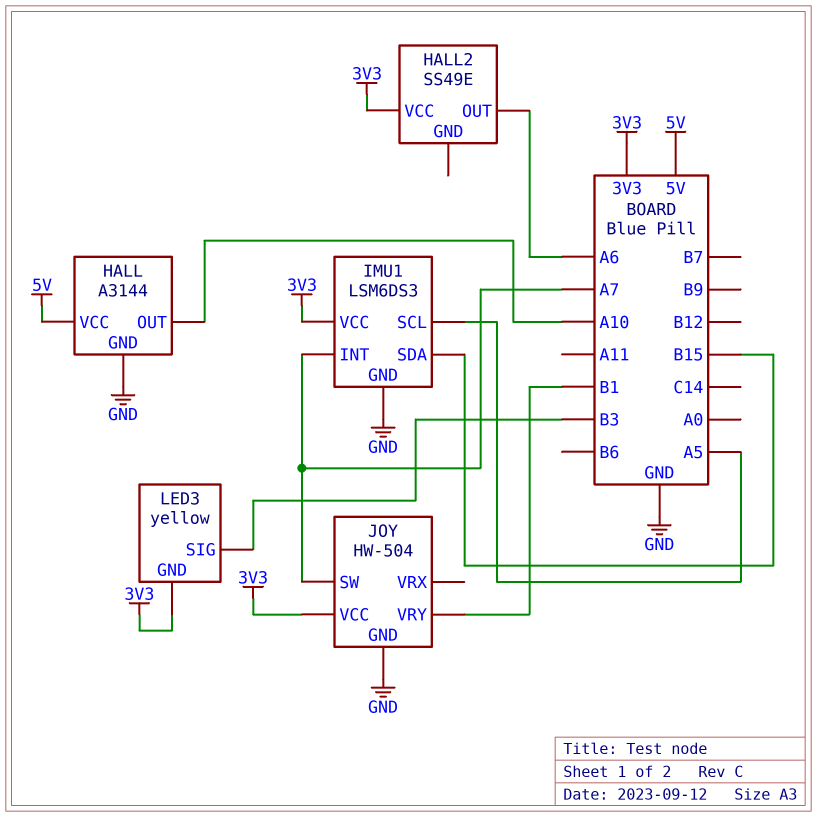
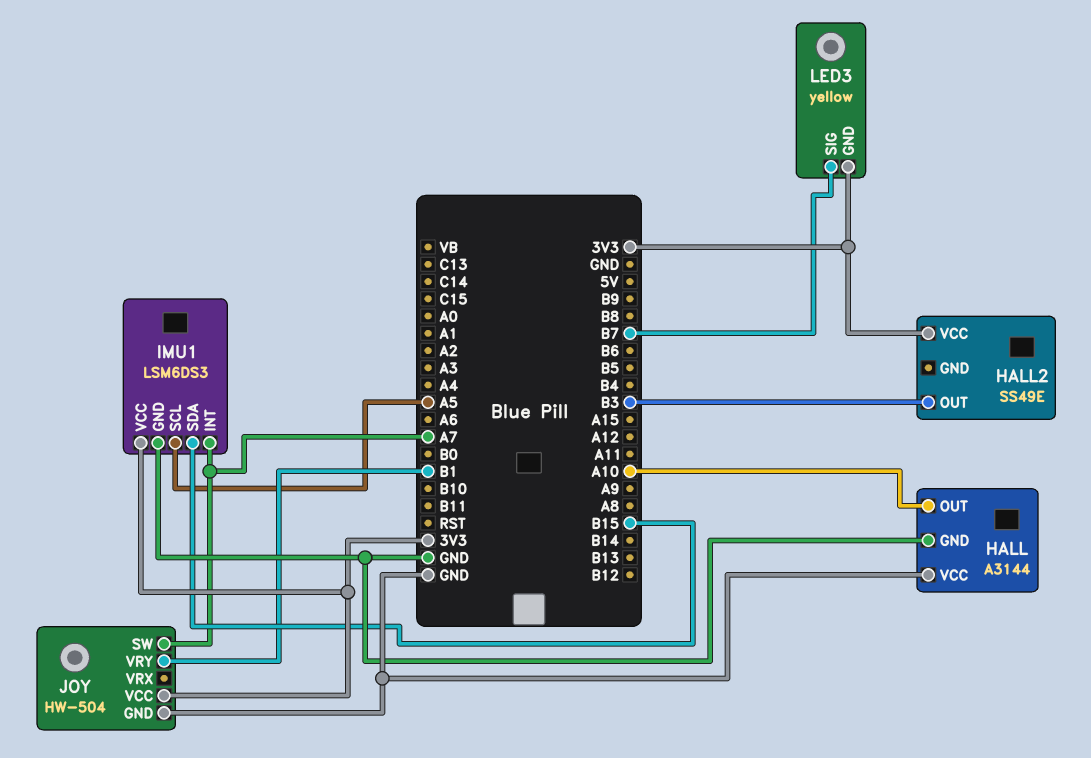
HALL pin VCC: 5V -> GND
HALL2 pin OUT: A6 -> B3
LED3 pin SIG: B3 -> B7

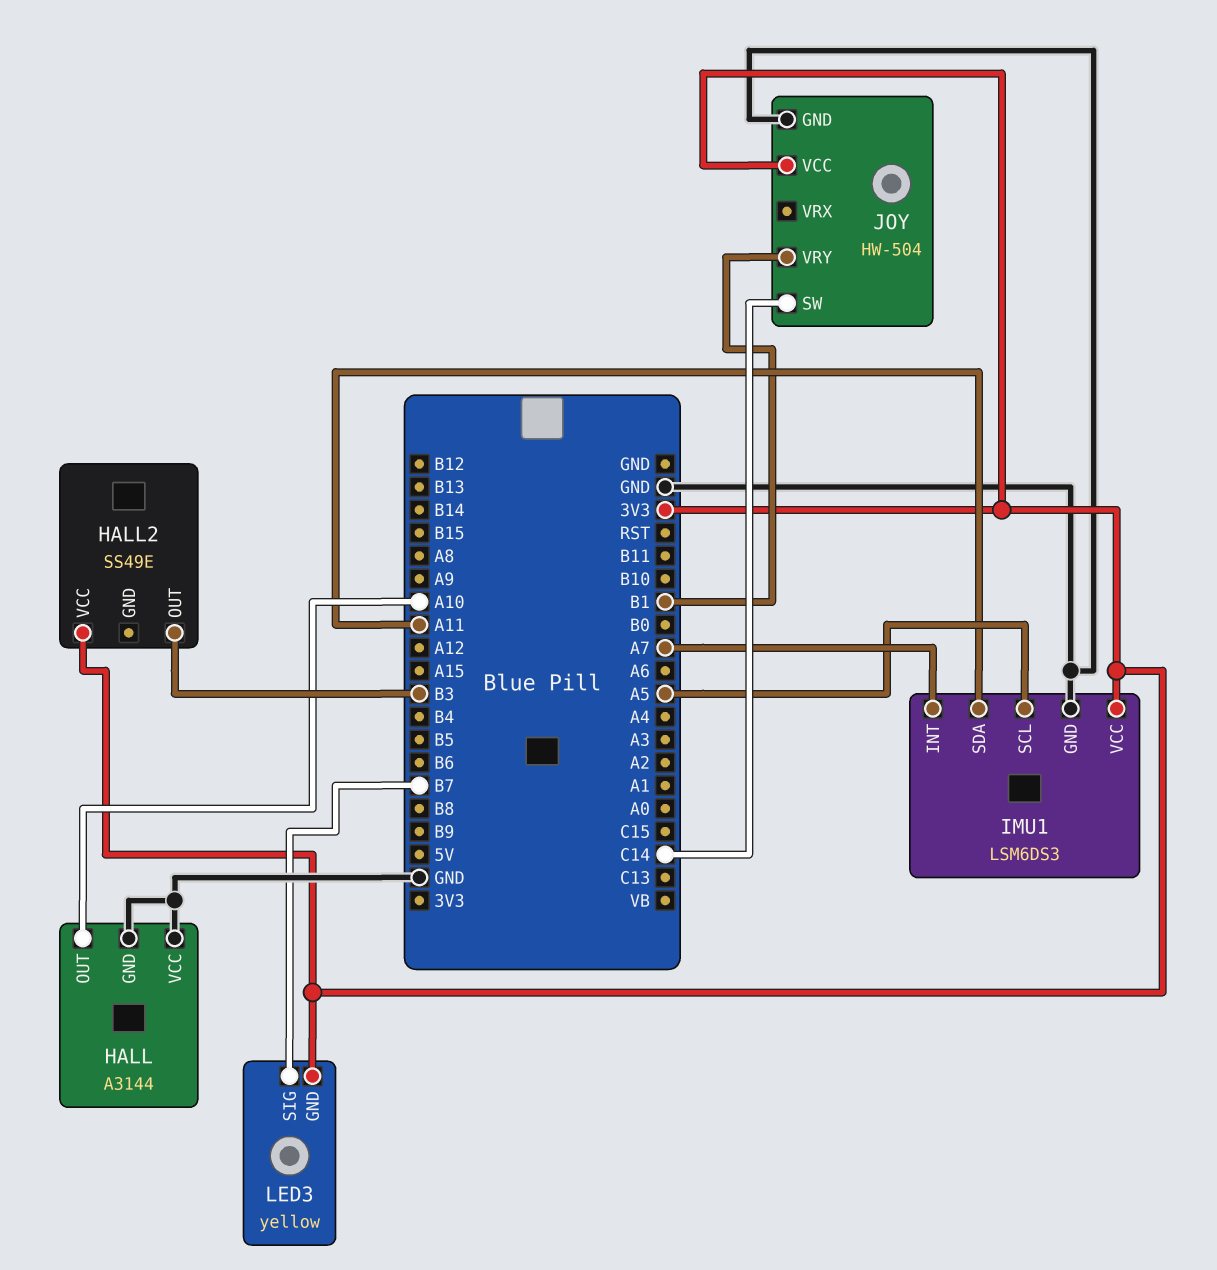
IMU1 pin SDA: B15 -> A11
JOY pin SW: A7 -> C14

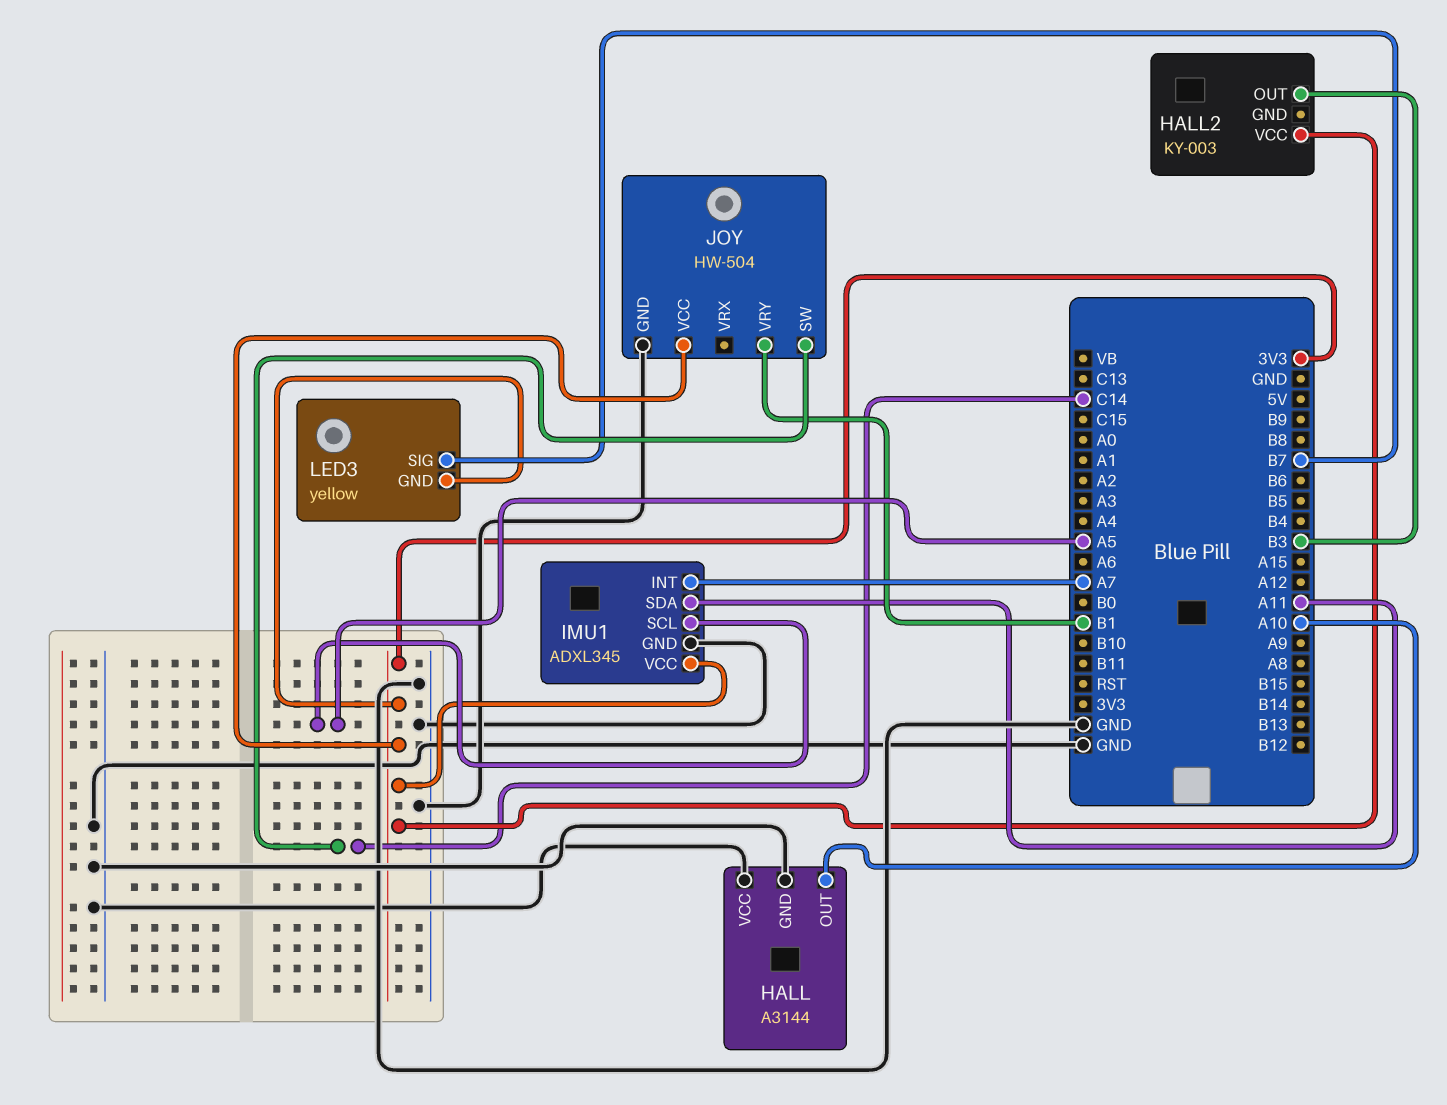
HALL2: SS49E -> KY-003
IMU1: LSM6DS3 -> ADXL345

